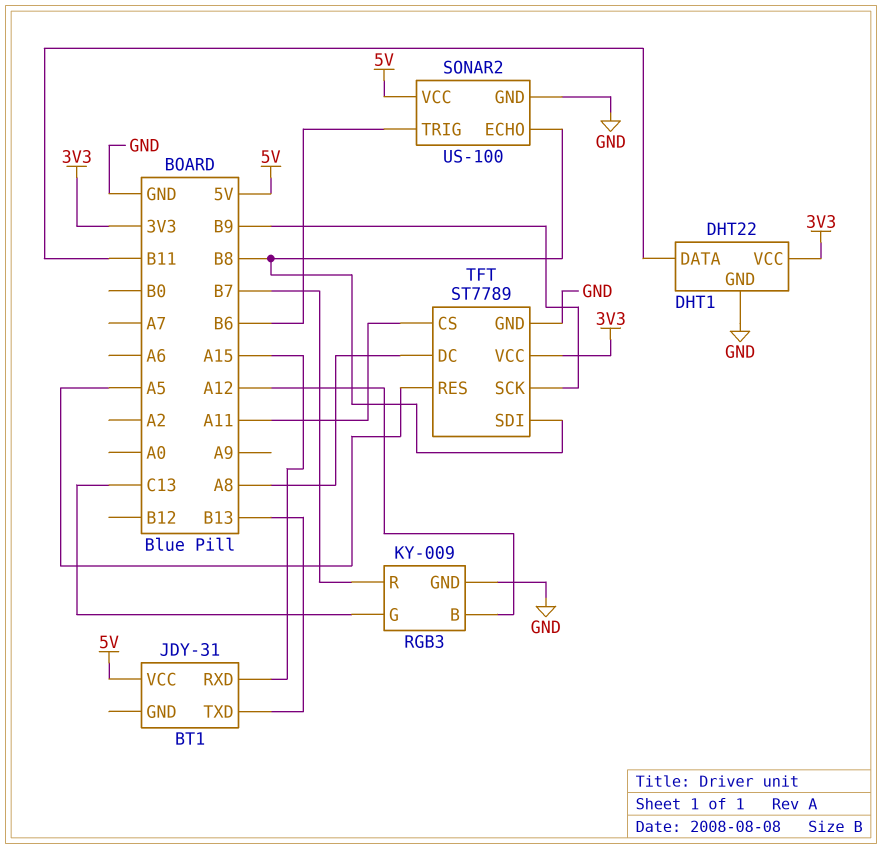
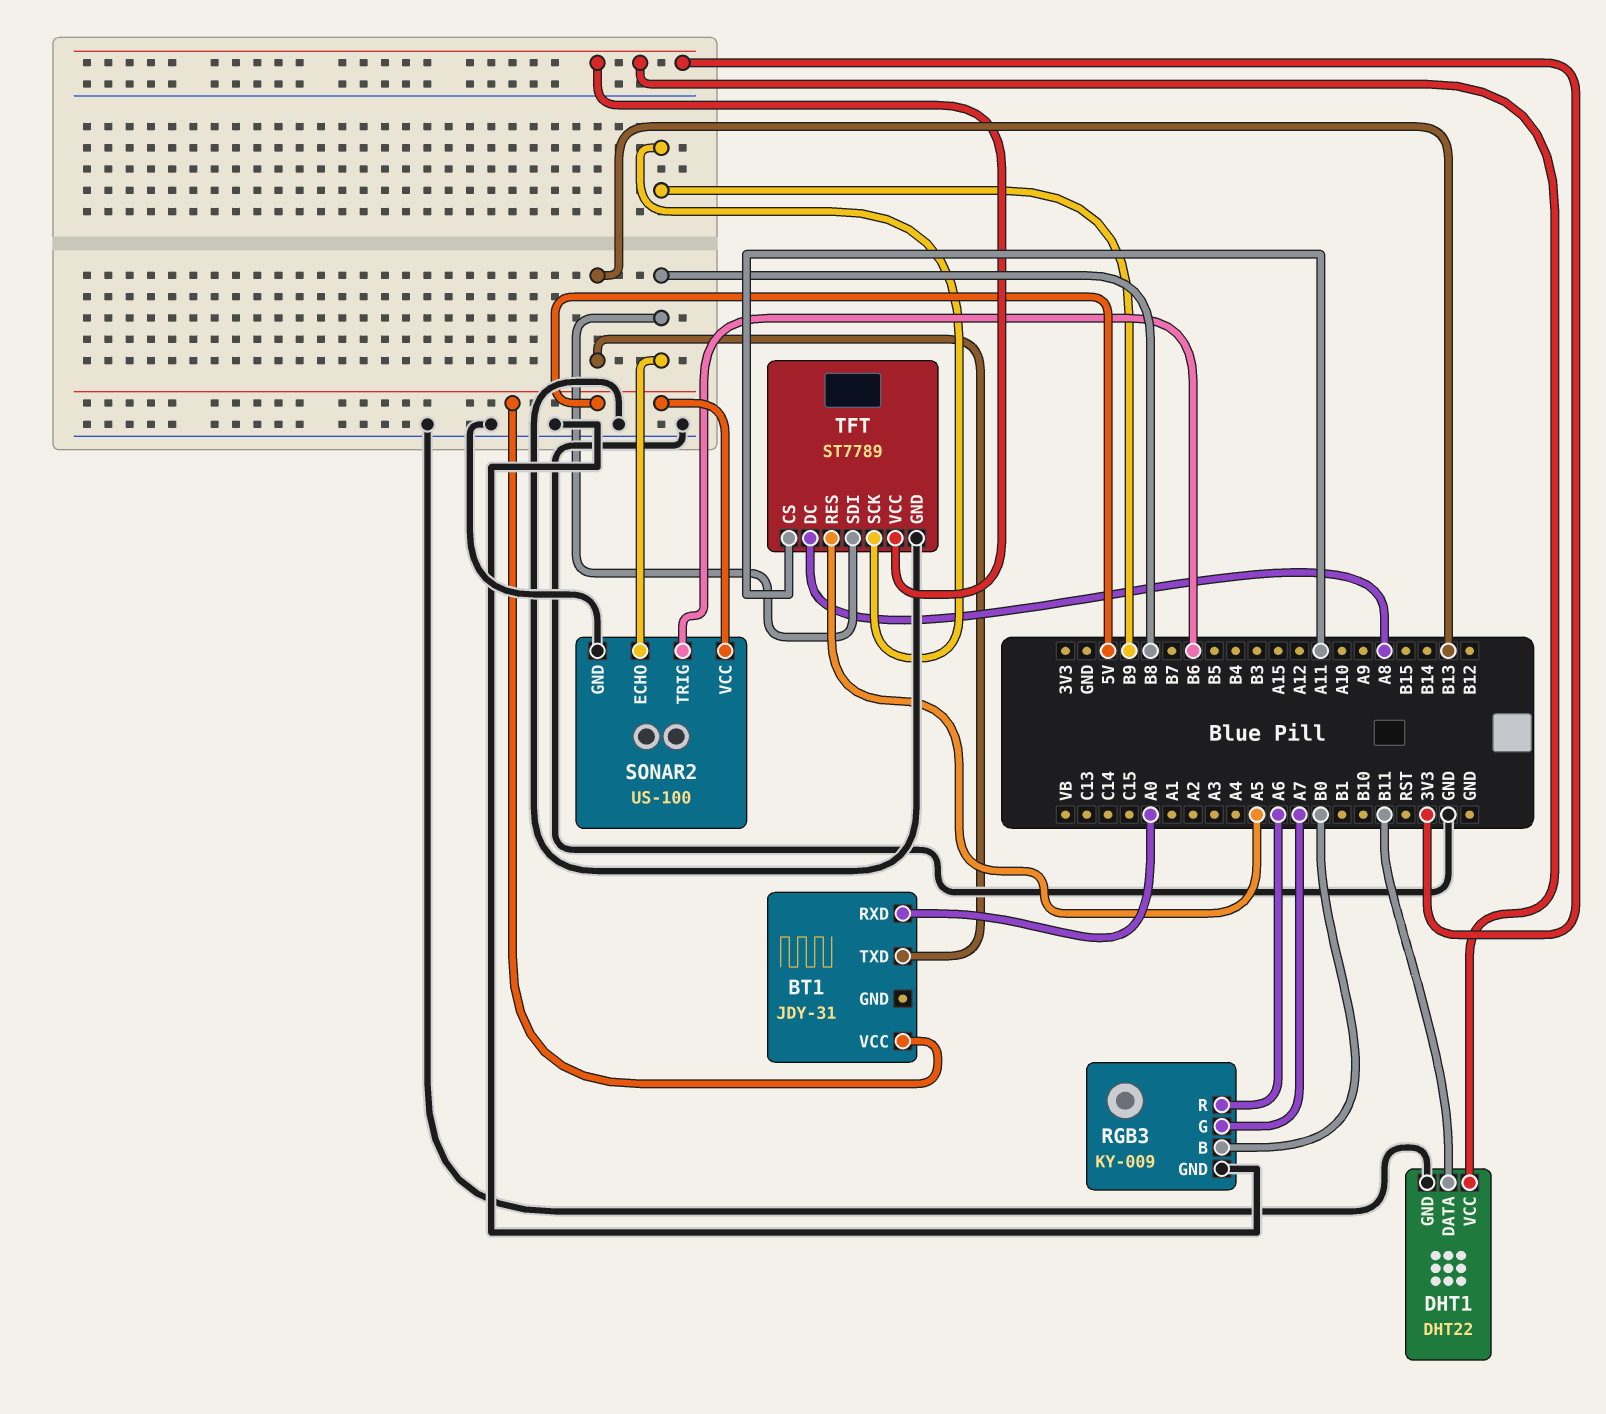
BT1 pin RXD: A15 -> A0
RGB3 pin B: A12 -> B0
RGB3 pin G: C13 -> A7
RGB3 pin R: B7 -> A6

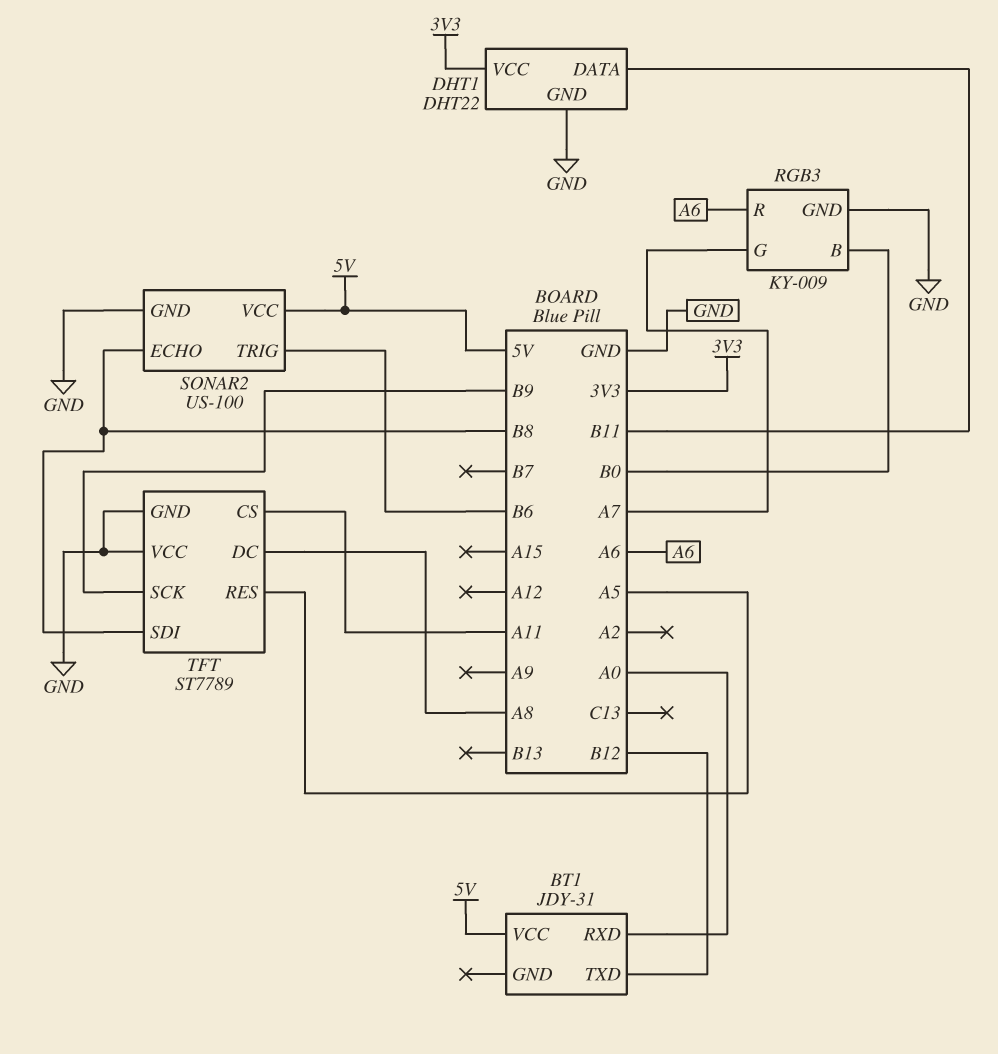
BT1 pin TXD: B13 -> B12
TFT pin VCC: 3V3 -> GND

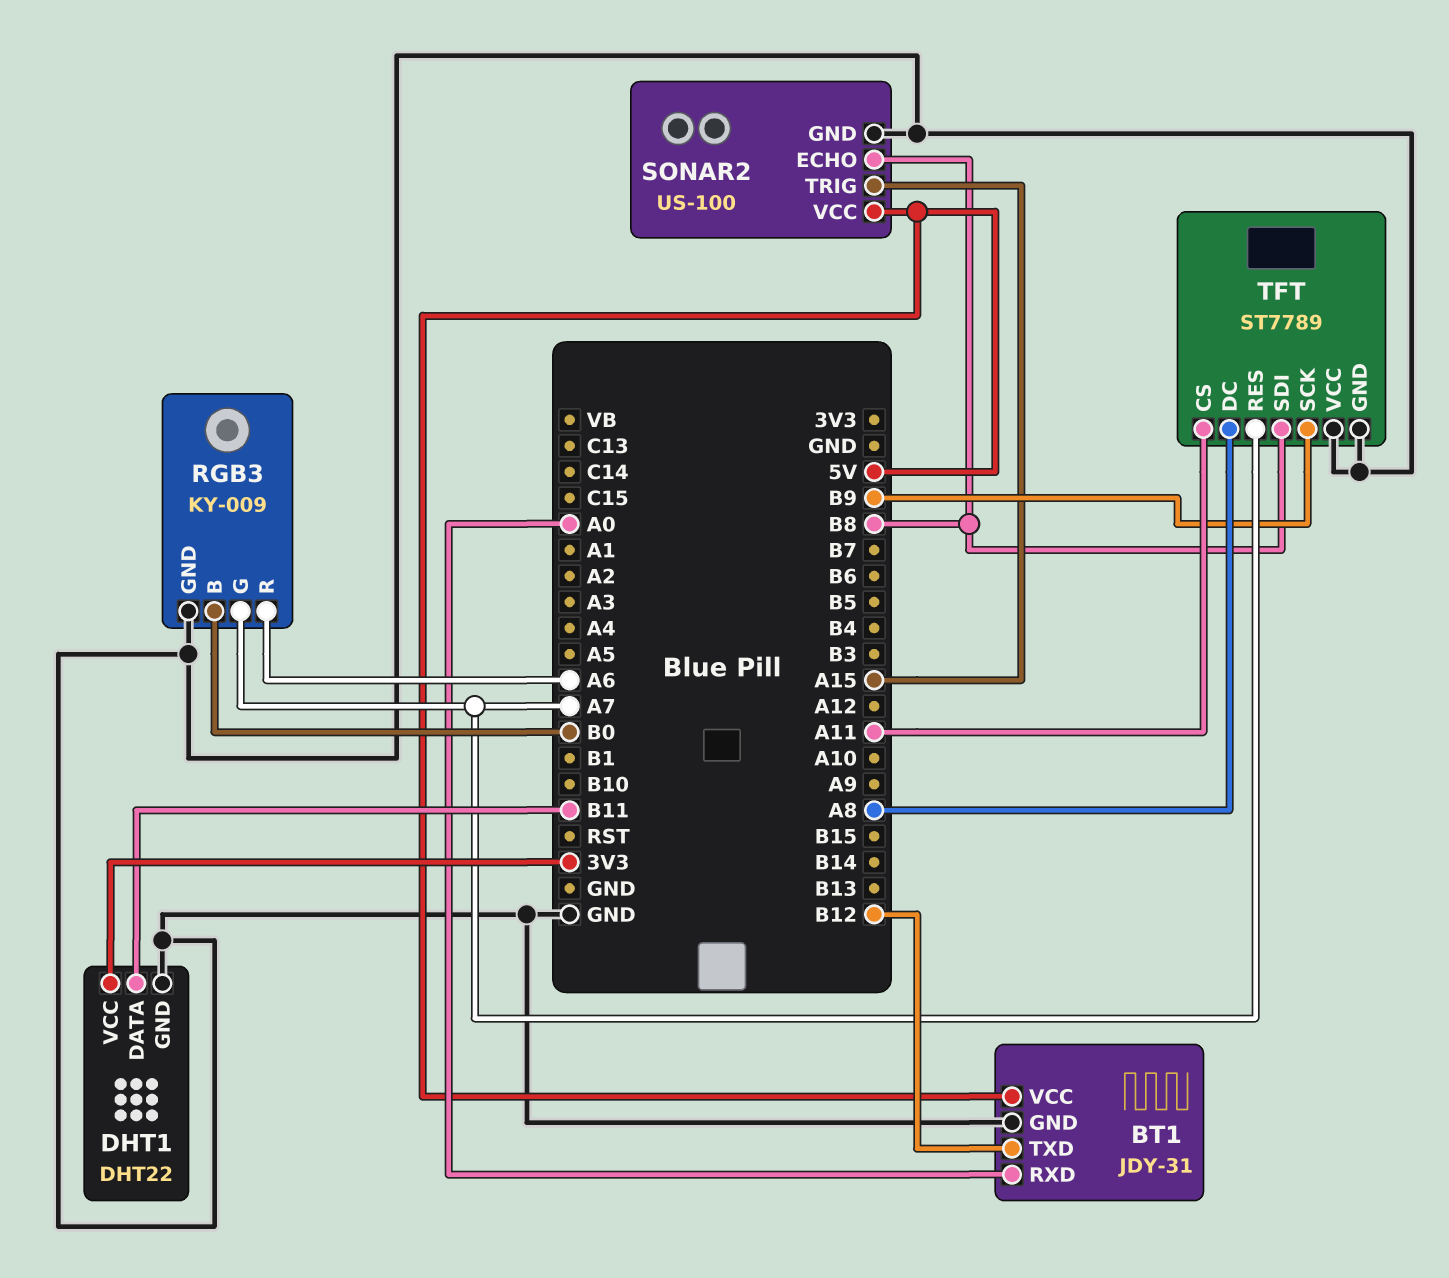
BT1 pin GND: none -> GND
SONAR2 pin TRIG: B6 -> A15
TFT pin RES: A5 -> A7

